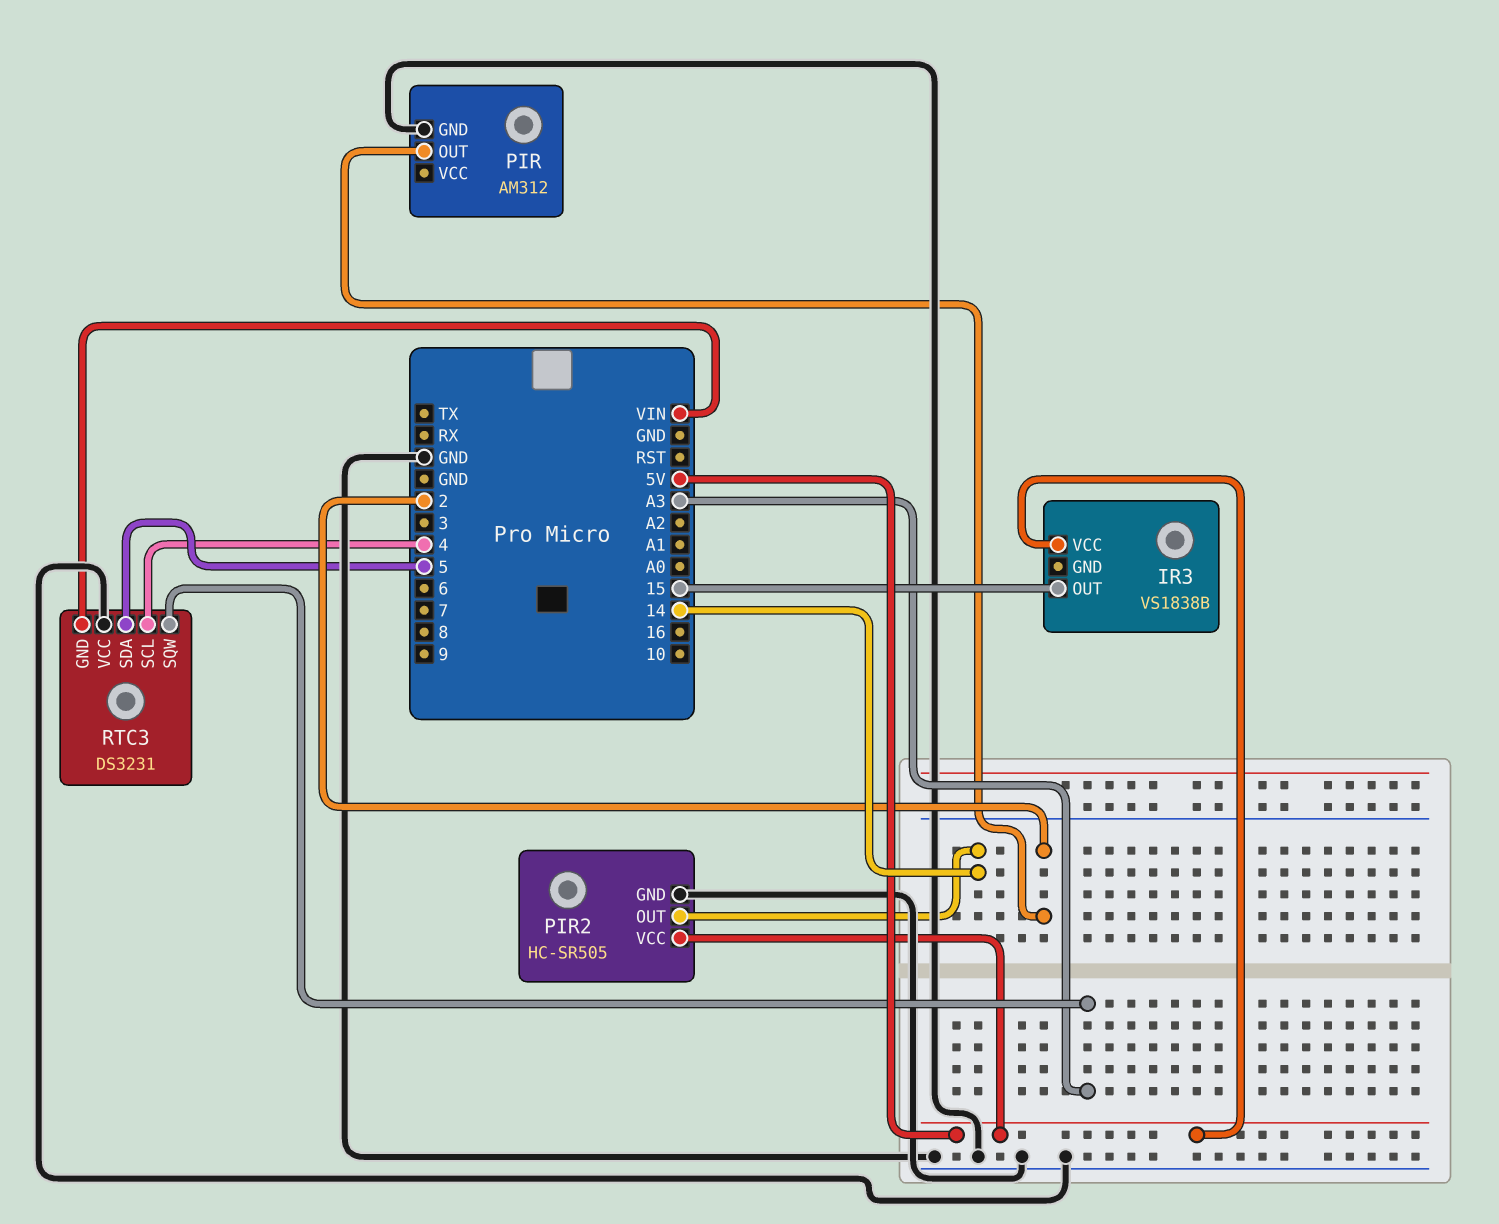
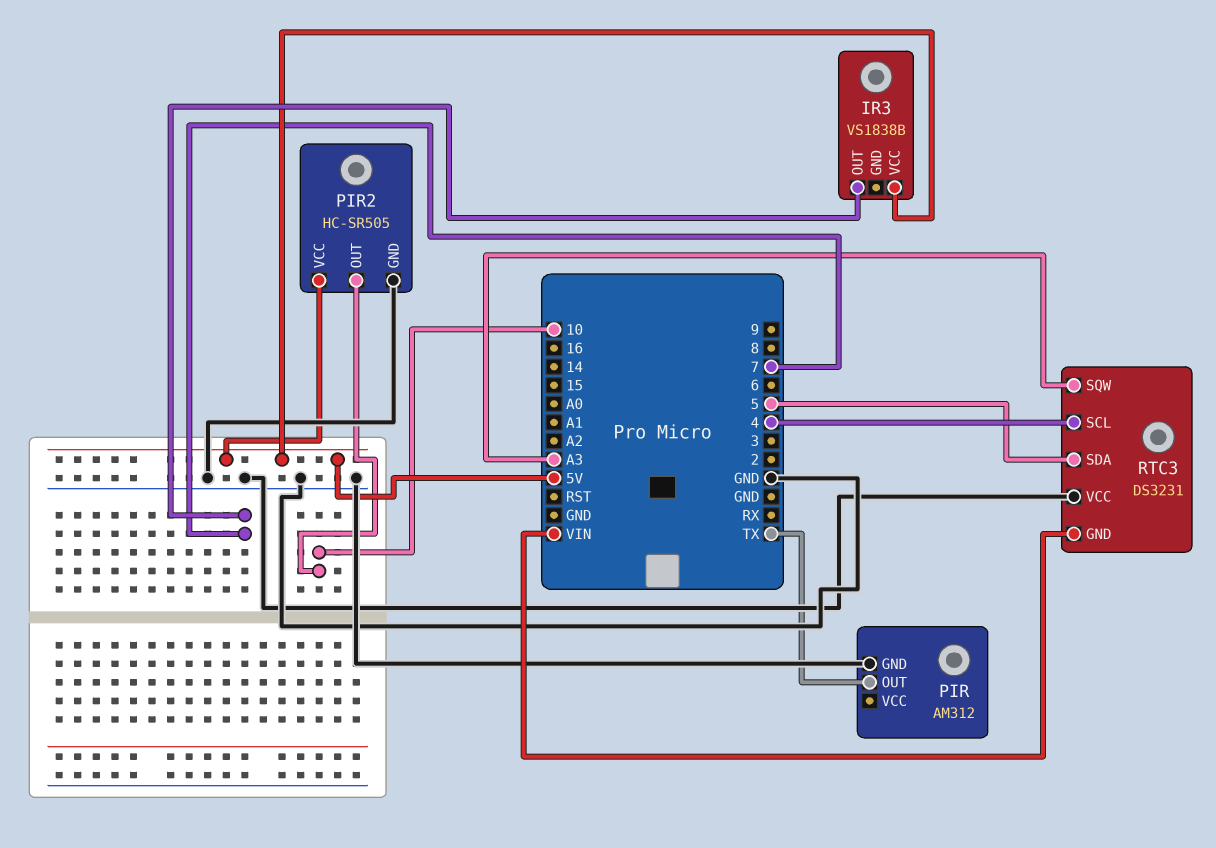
IR3 pin OUT: 15 -> 7
PIR pin OUT: 2 -> TX
PIR2 pin OUT: 14 -> 10

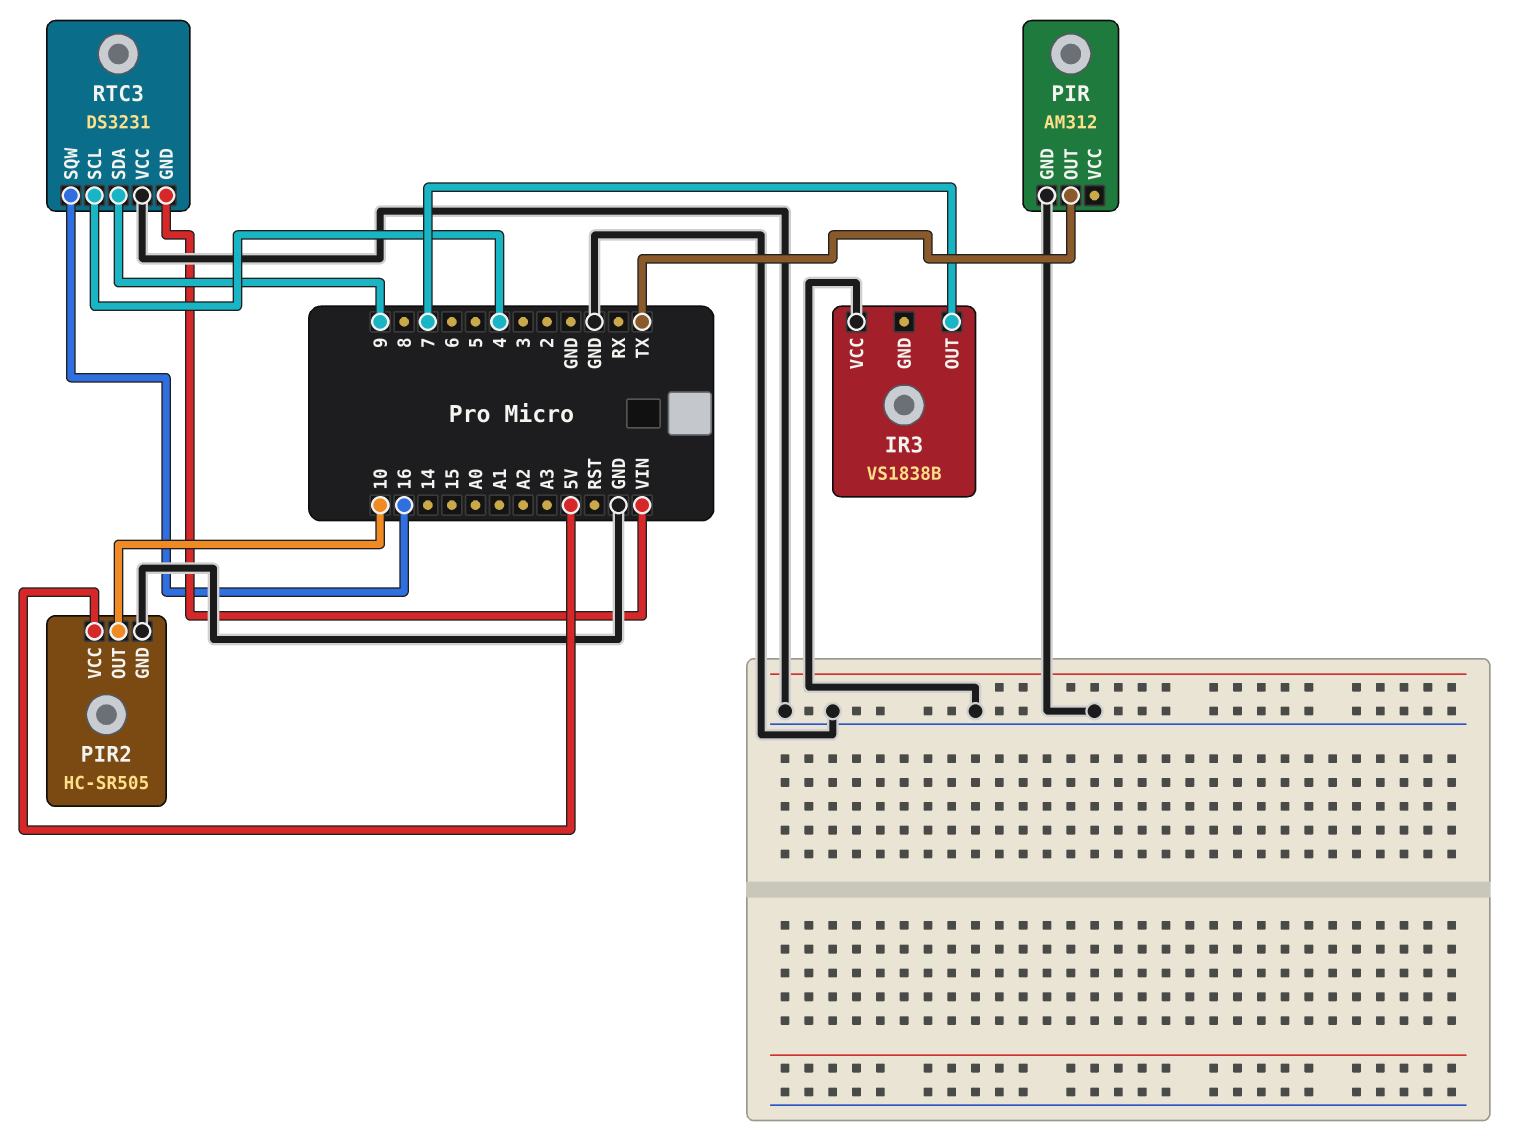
IR3 pin VCC: 5V -> GND
RTC3 pin SDA: 5 -> 9
RTC3 pin SQW: A3 -> 16

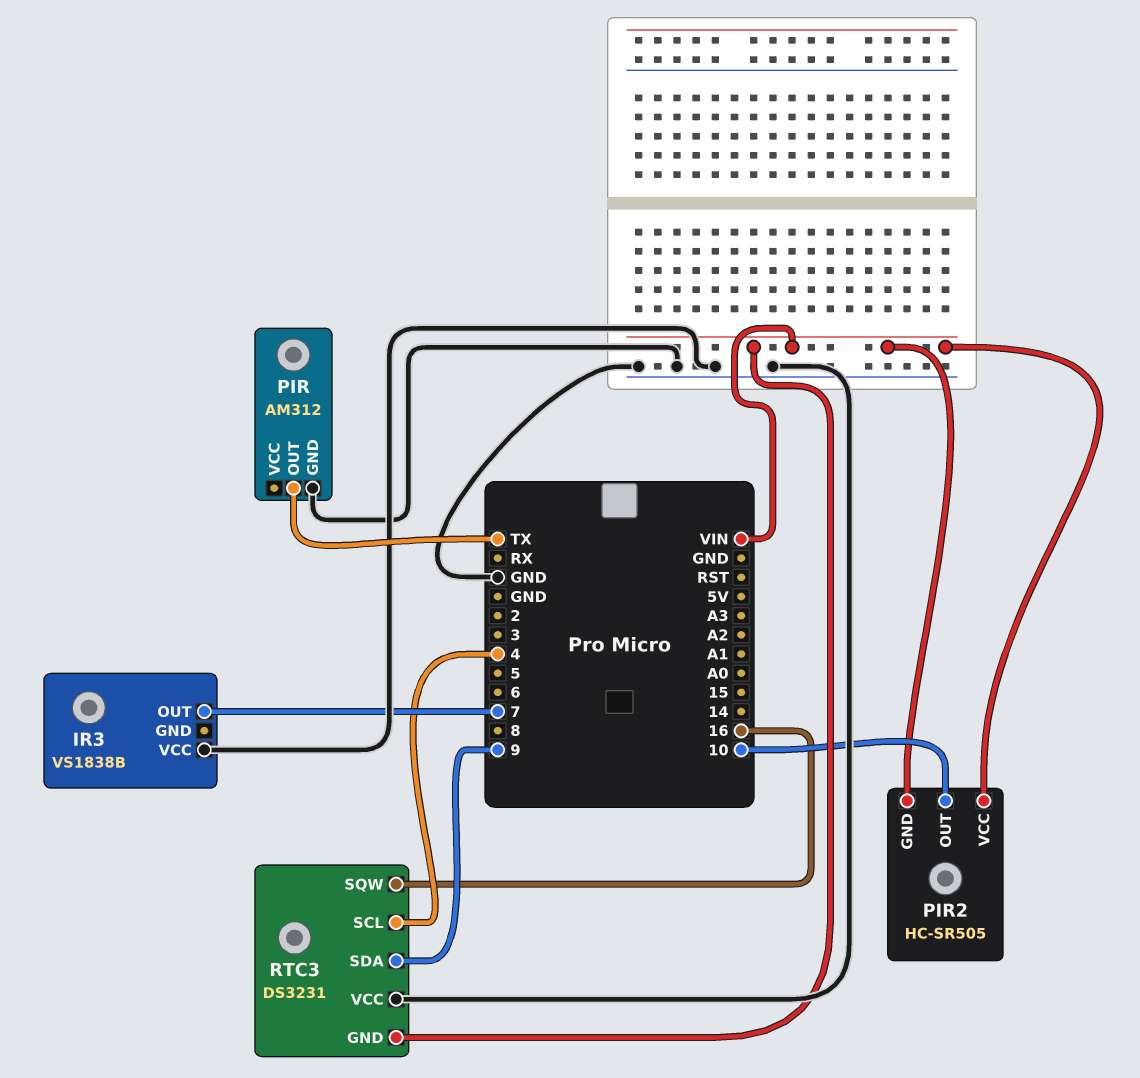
PIR2 pin GND: GND -> VIN
PIR2 pin VCC: 5V -> VIN

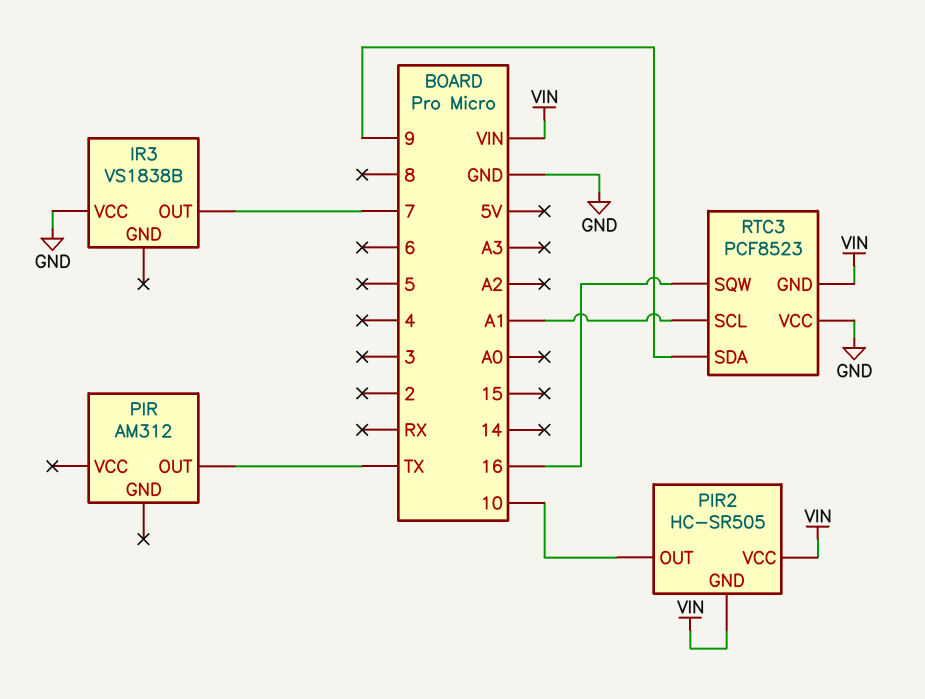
PIR pin GND: GND -> none
RTC3: DS3231 -> PCF8523
RTC3 pin SCL: 4 -> A1

